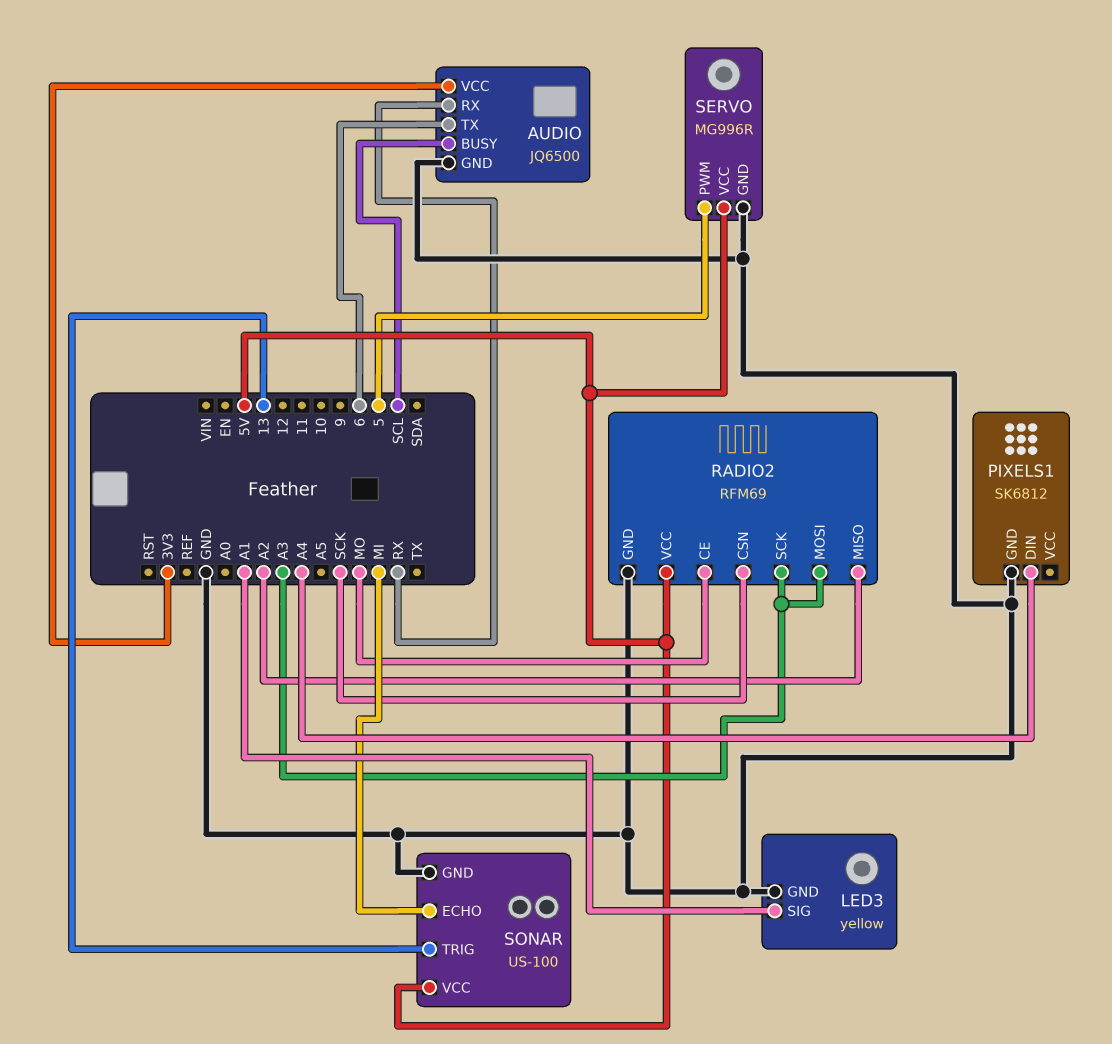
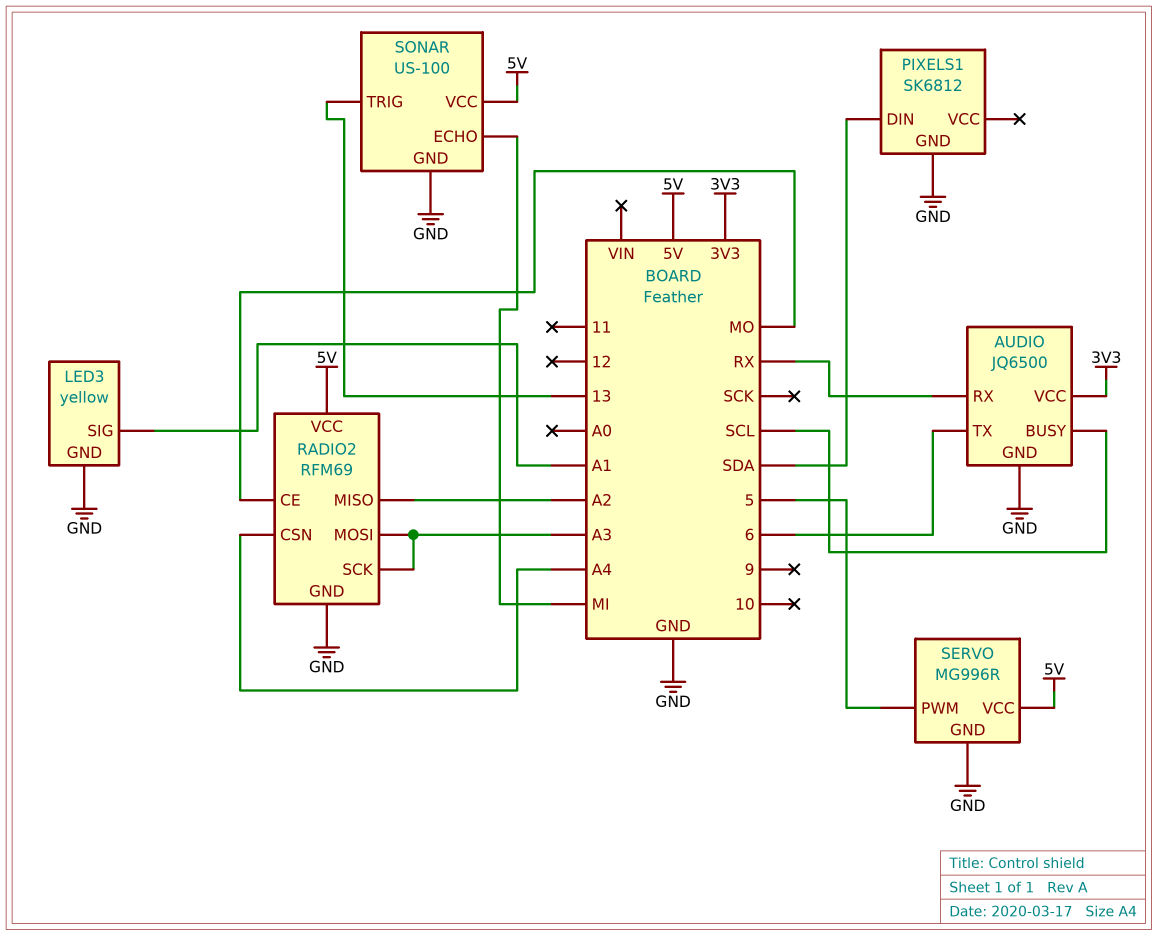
PIXELS1 pin DIN: A4 -> SDA
RADIO2 pin CSN: SCK -> A4

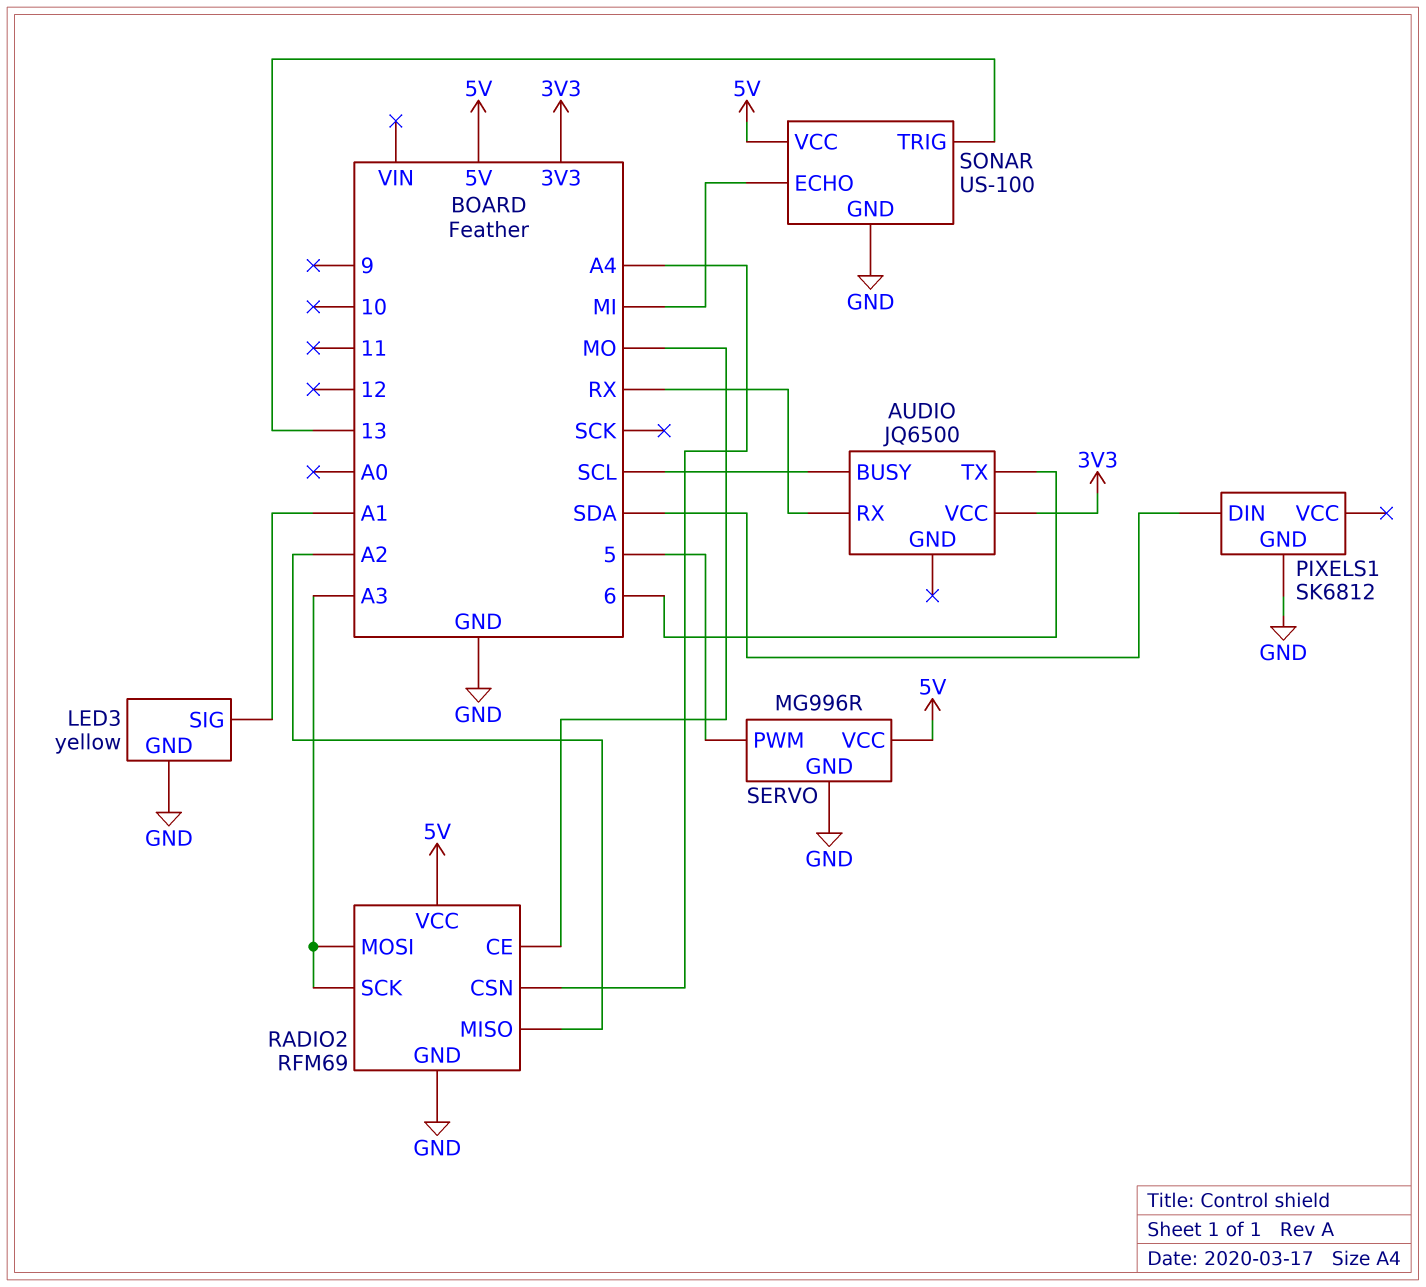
AUDIO pin GND: GND -> none

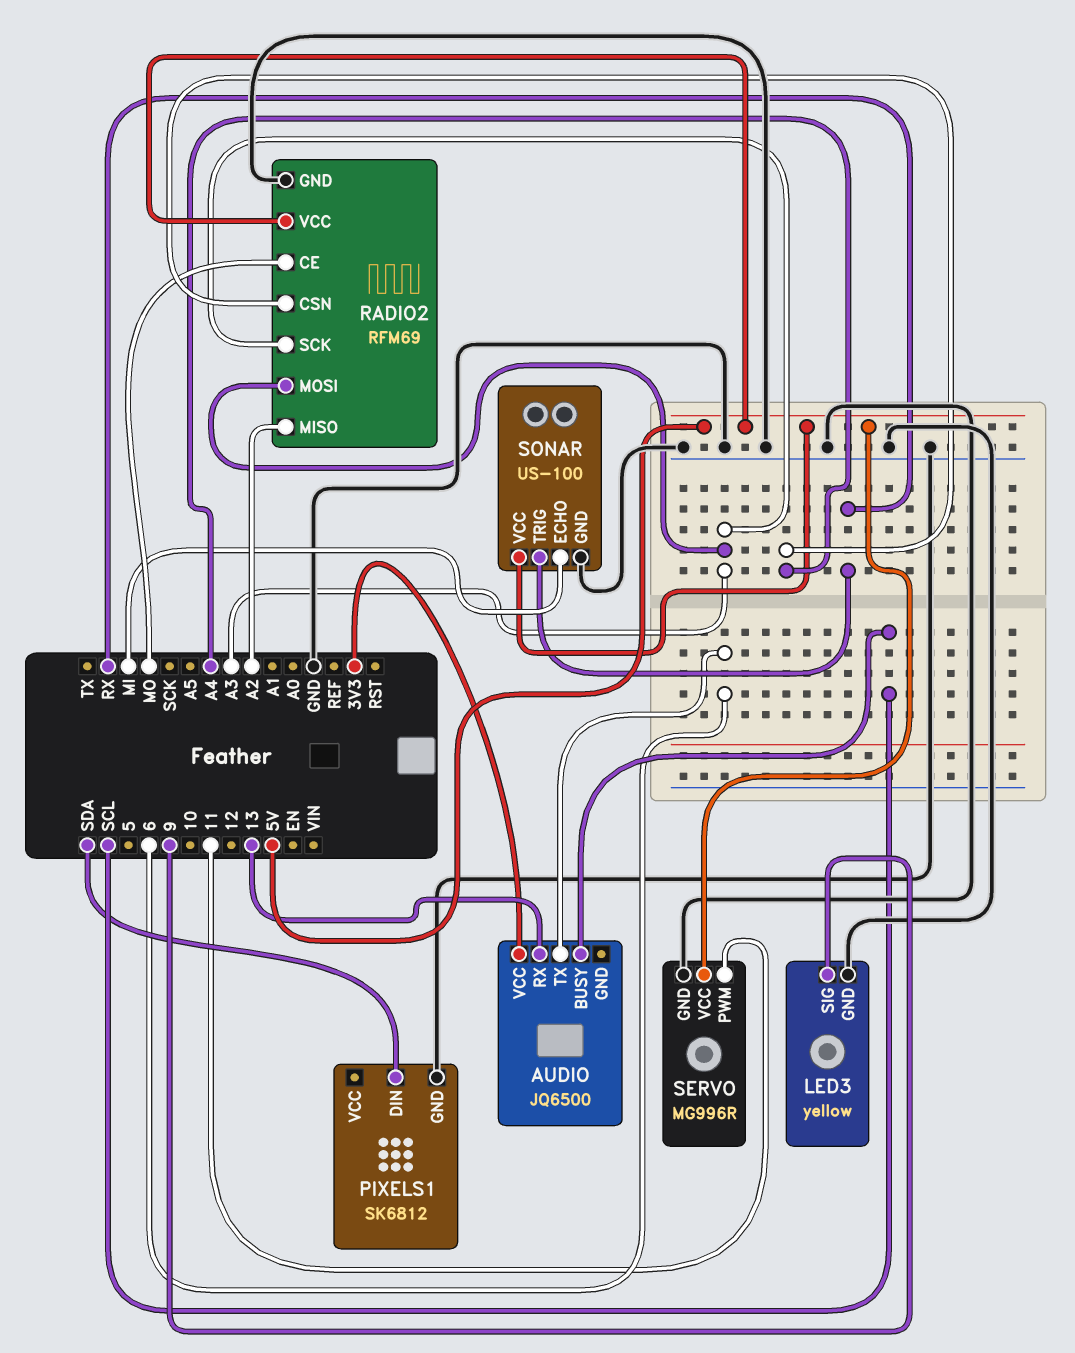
AUDIO pin RX: RX -> 13
LED3 pin SIG: A1 -> 9
SERVO pin PWM: 5 -> 11
SONAR pin TRIG: 13 -> RX

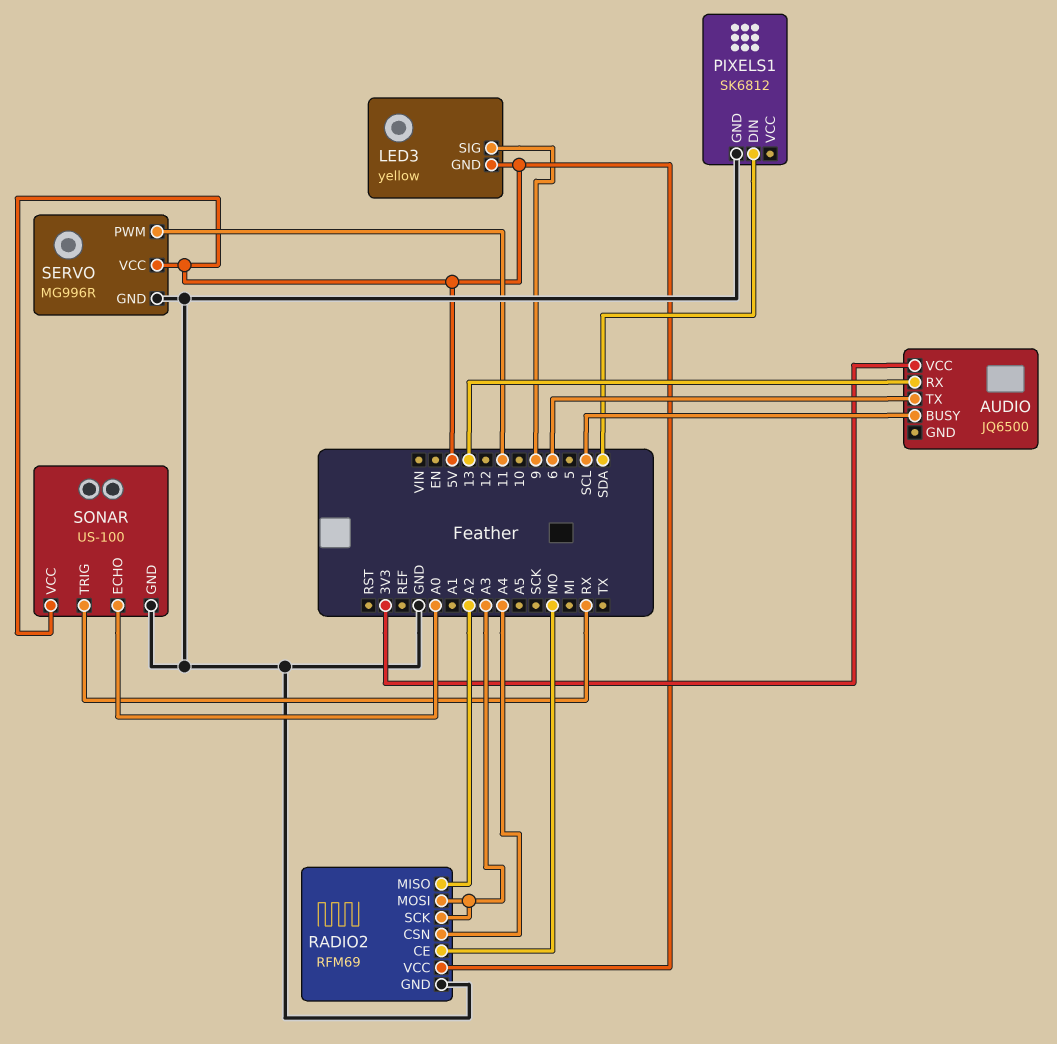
LED3 pin GND: GND -> 5V
SONAR pin ECHO: MI -> A0

